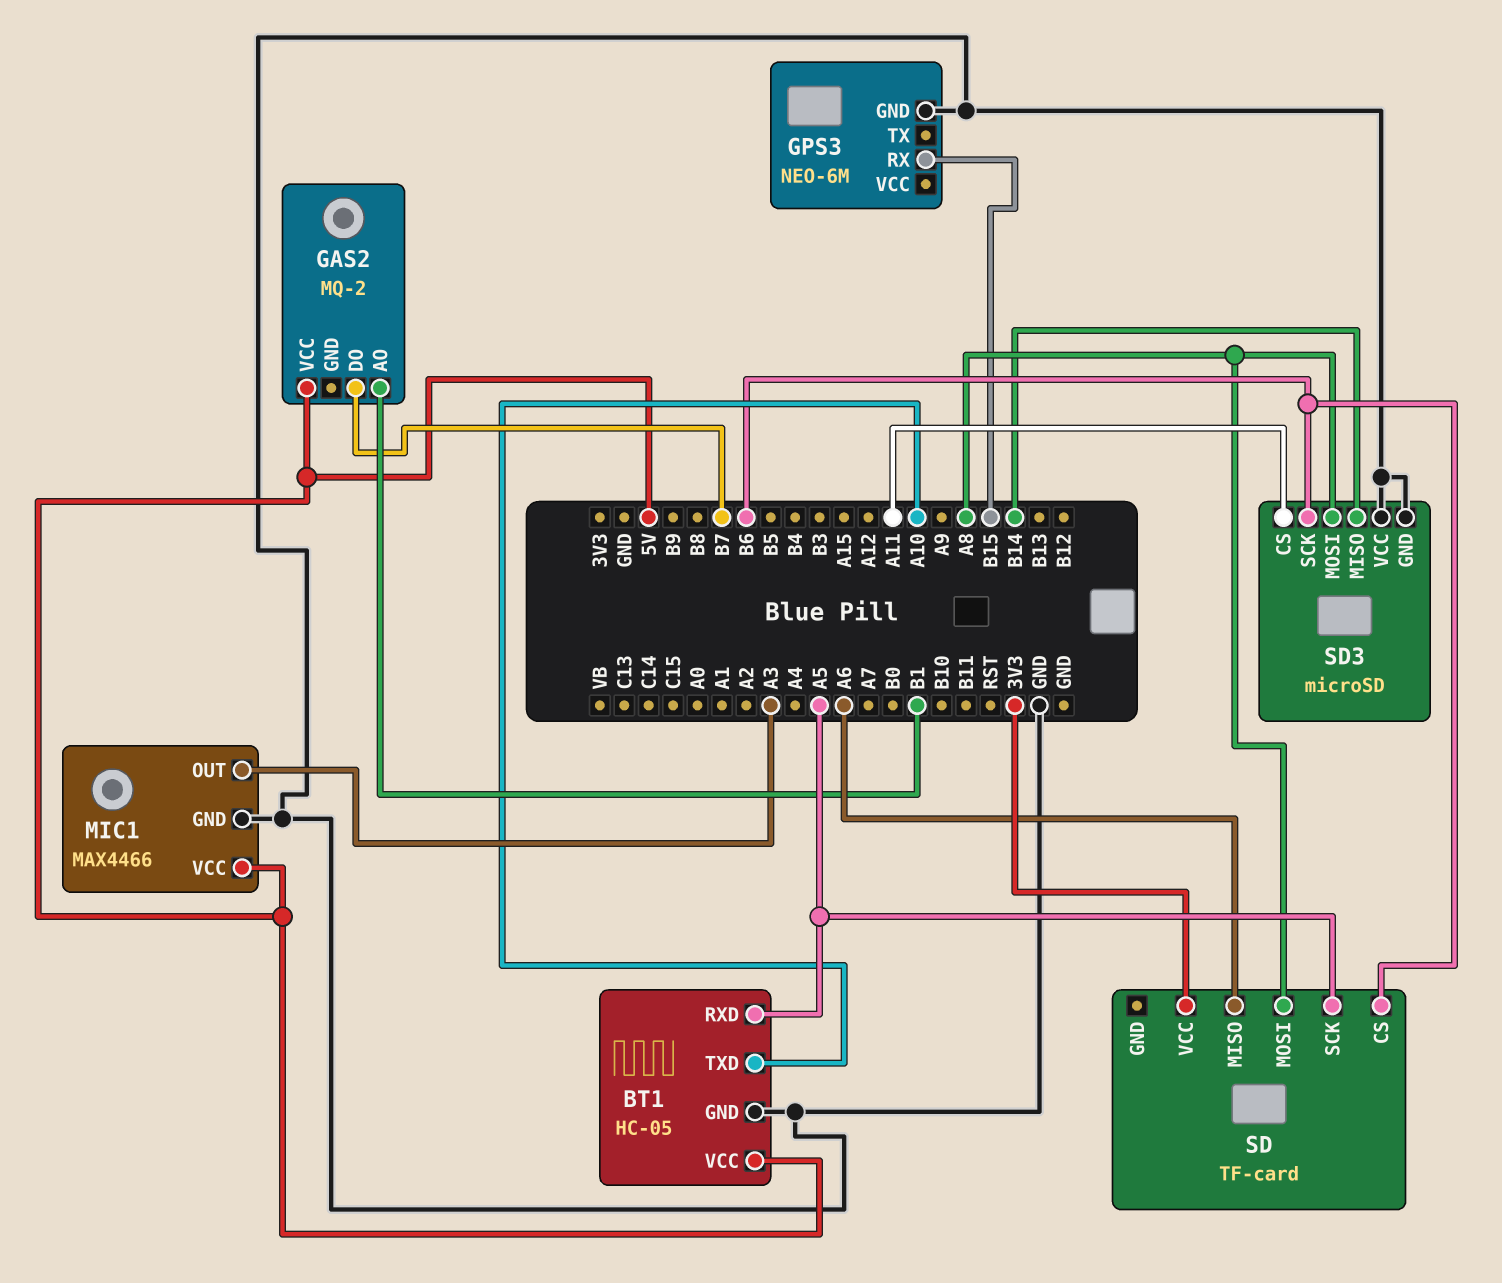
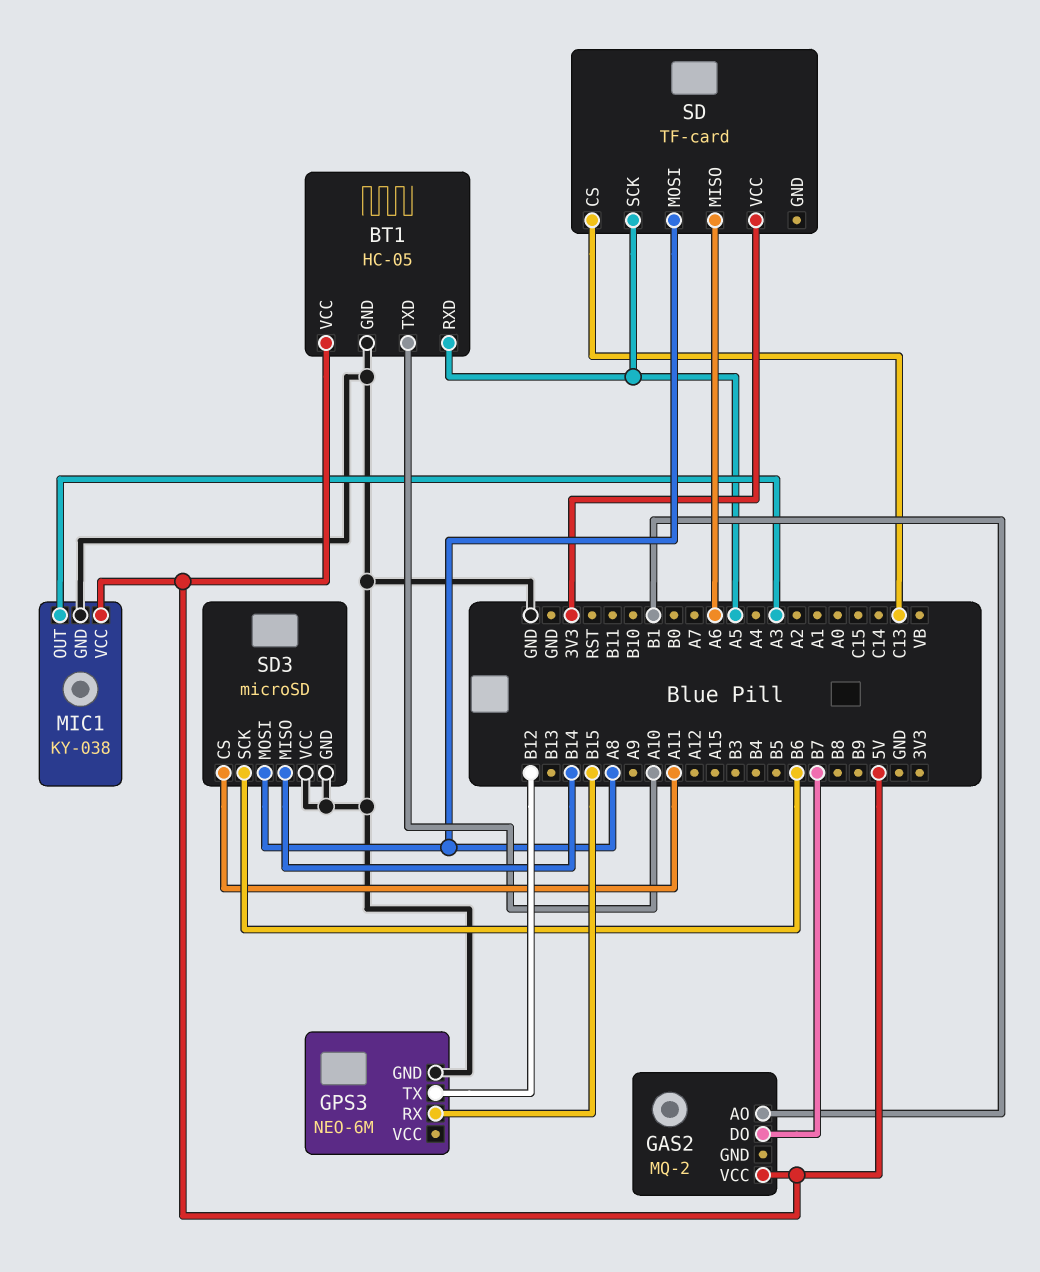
GPS3 pin TX: none -> B12
MIC1: MAX4466 -> KY-038
SD pin CS: B6 -> C13

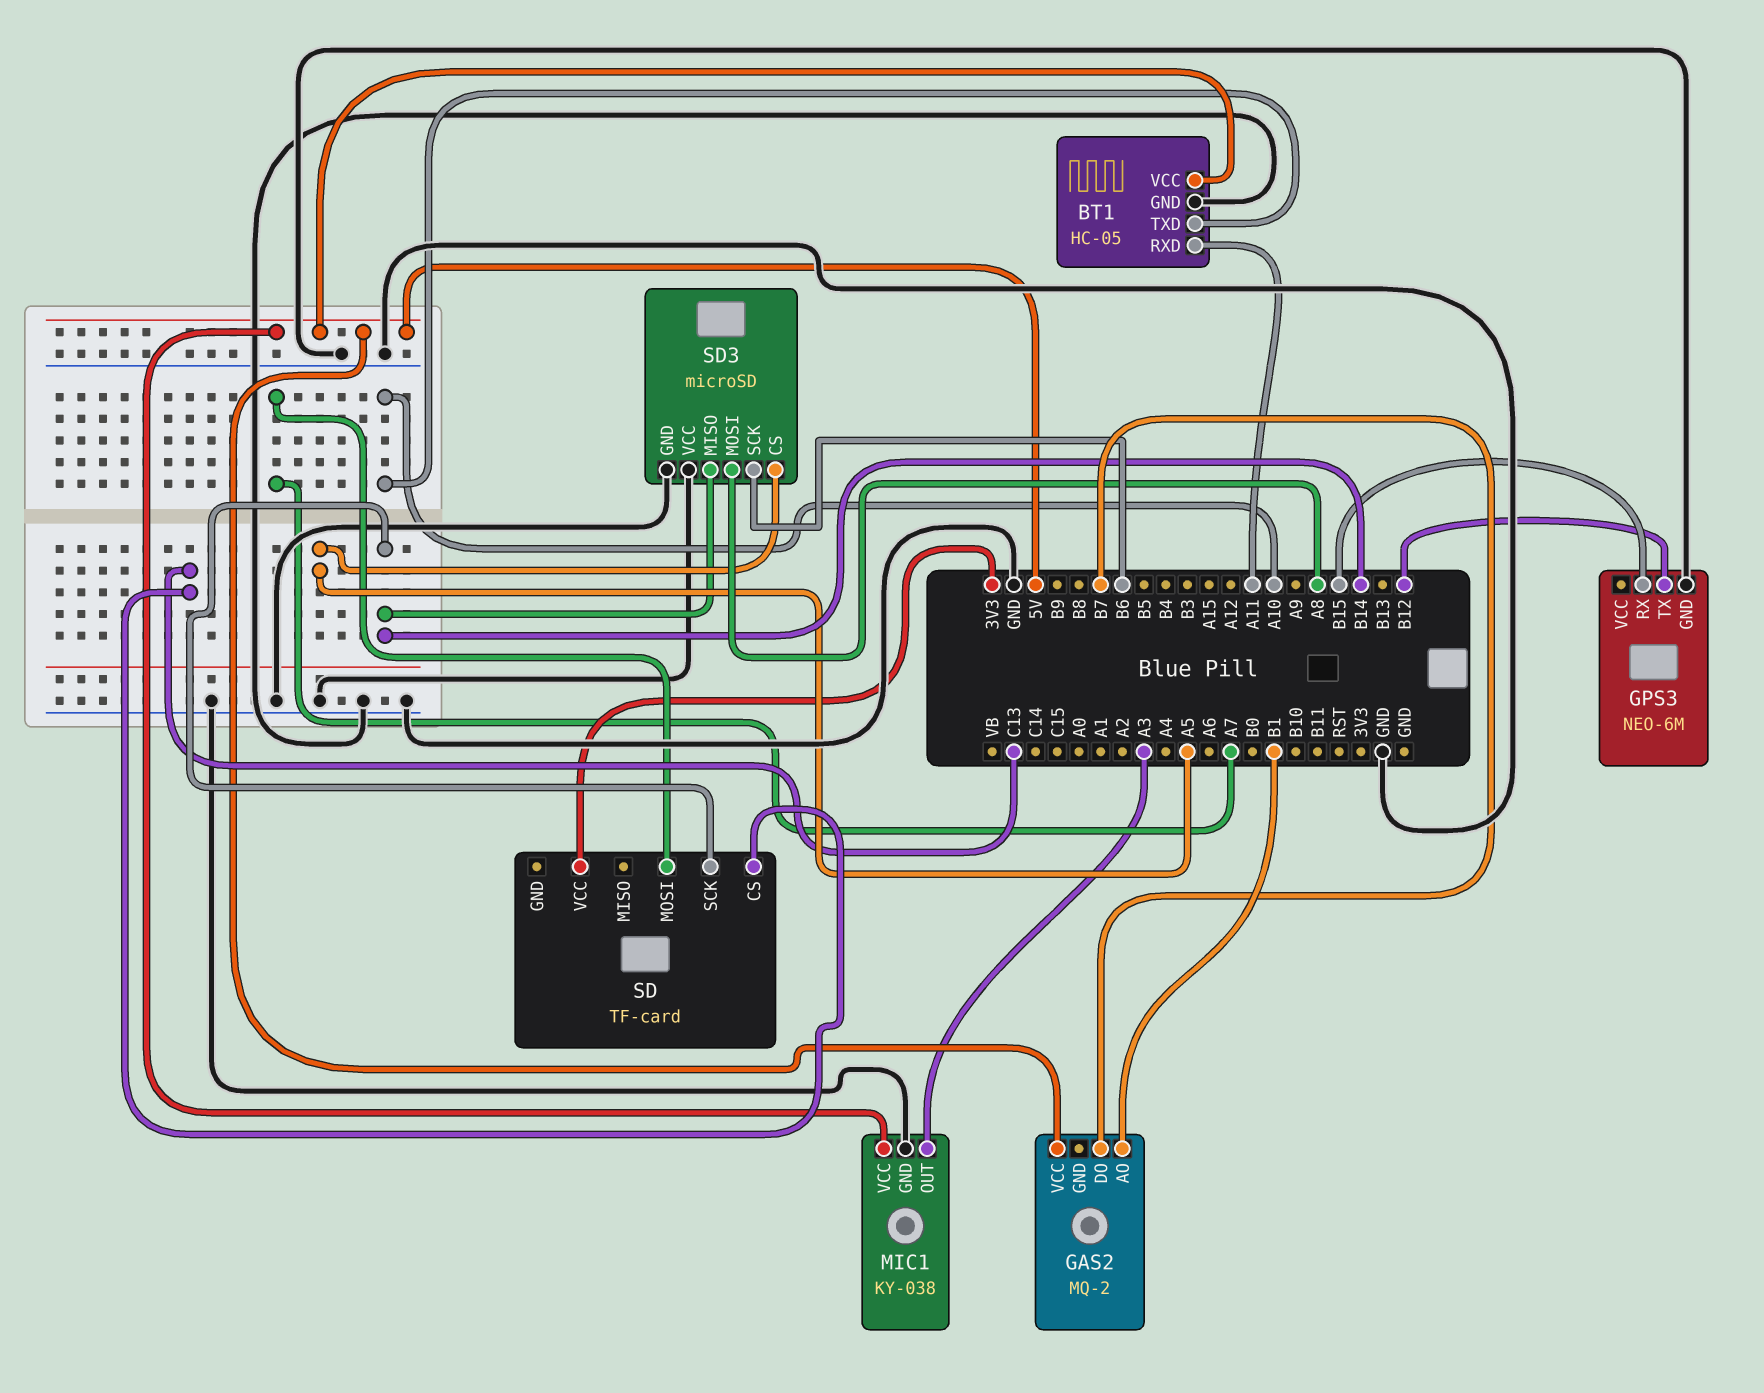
BT1 pin RXD: A5 -> A11
SD pin MISO: A6 -> none
SD pin MOSI: A8 -> A7
SD pin SCK: A5 -> B14
SD3 pin CS: A11 -> A5

